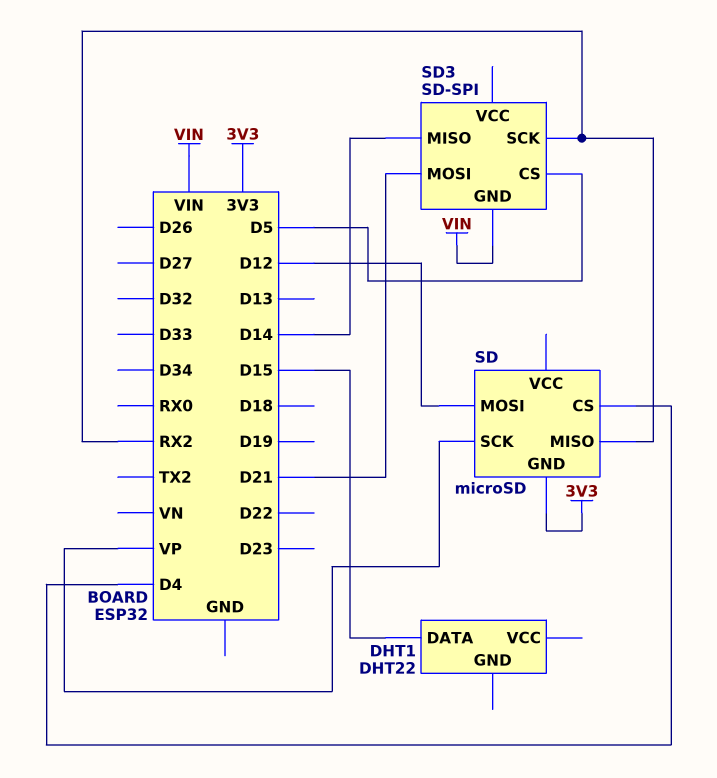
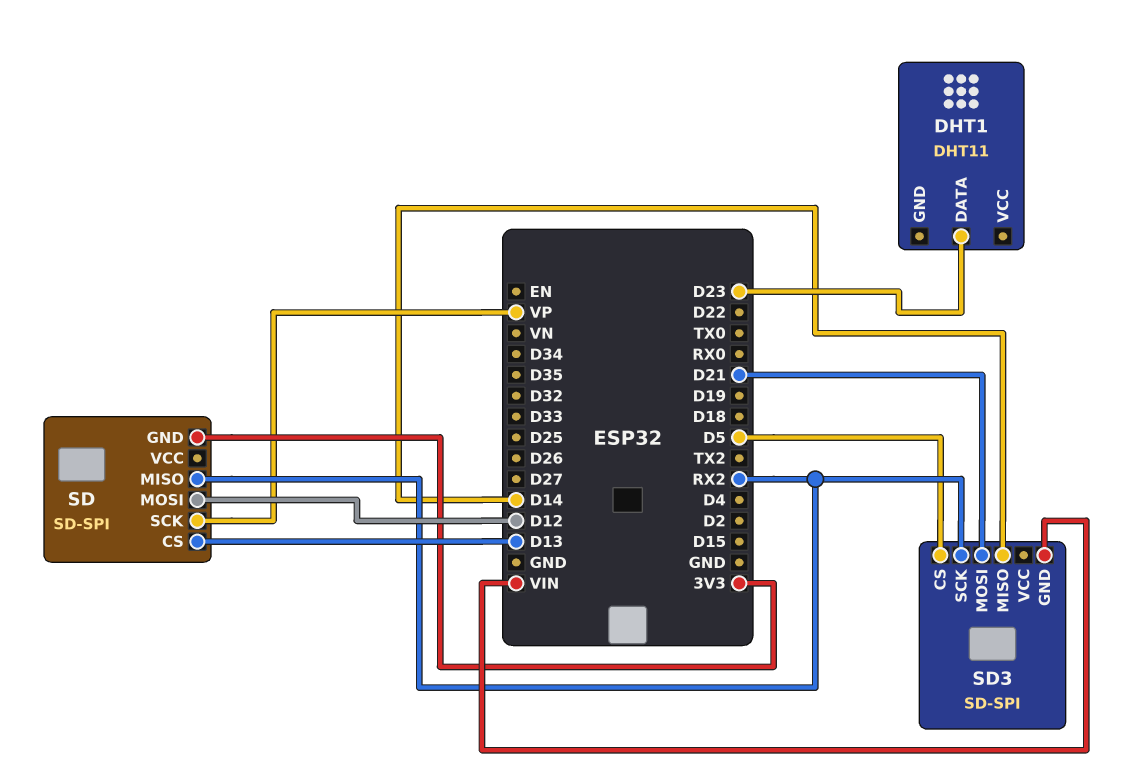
DHT1: DHT22 -> DHT11
DHT1 pin DATA: D15 -> D23
SD: microSD -> SD-SPI
SD pin CS: D4 -> D13

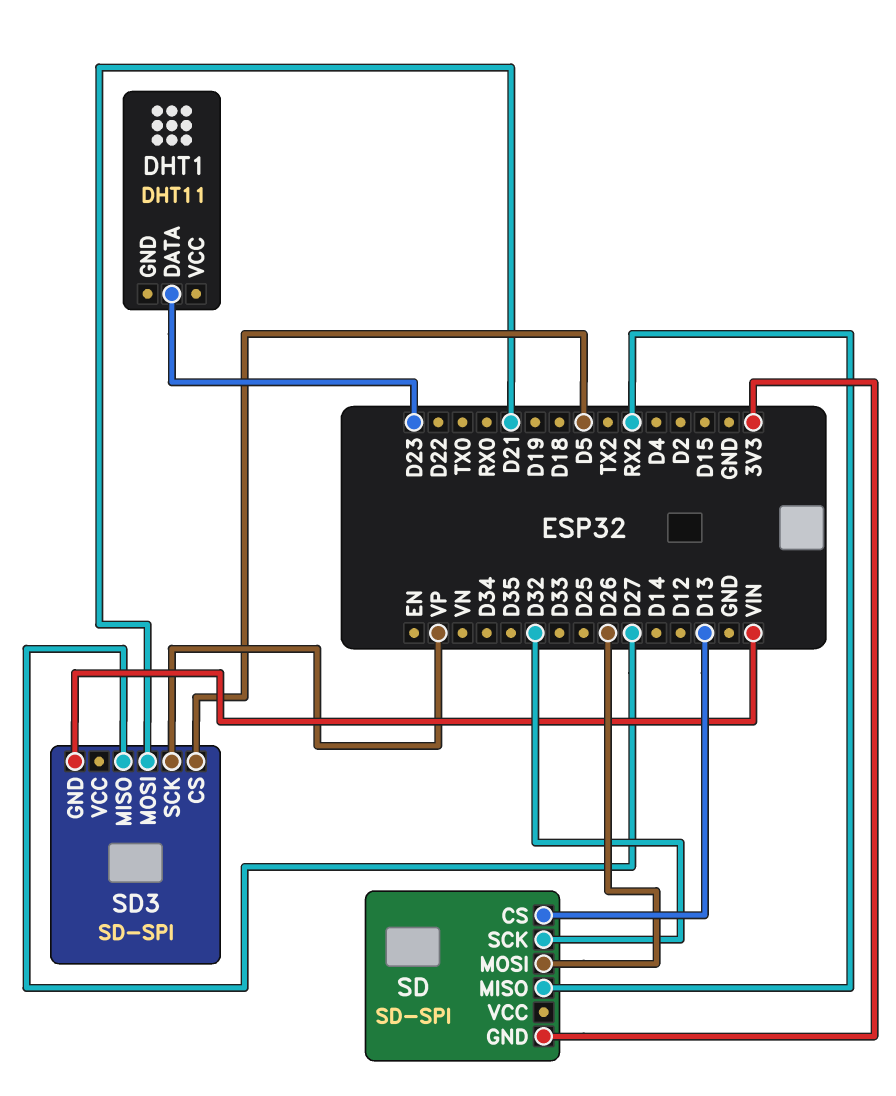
SD pin MOSI: D12 -> D26
SD pin SCK: VP -> D32
SD3 pin MISO: D14 -> D27
SD3 pin SCK: RX2 -> VP

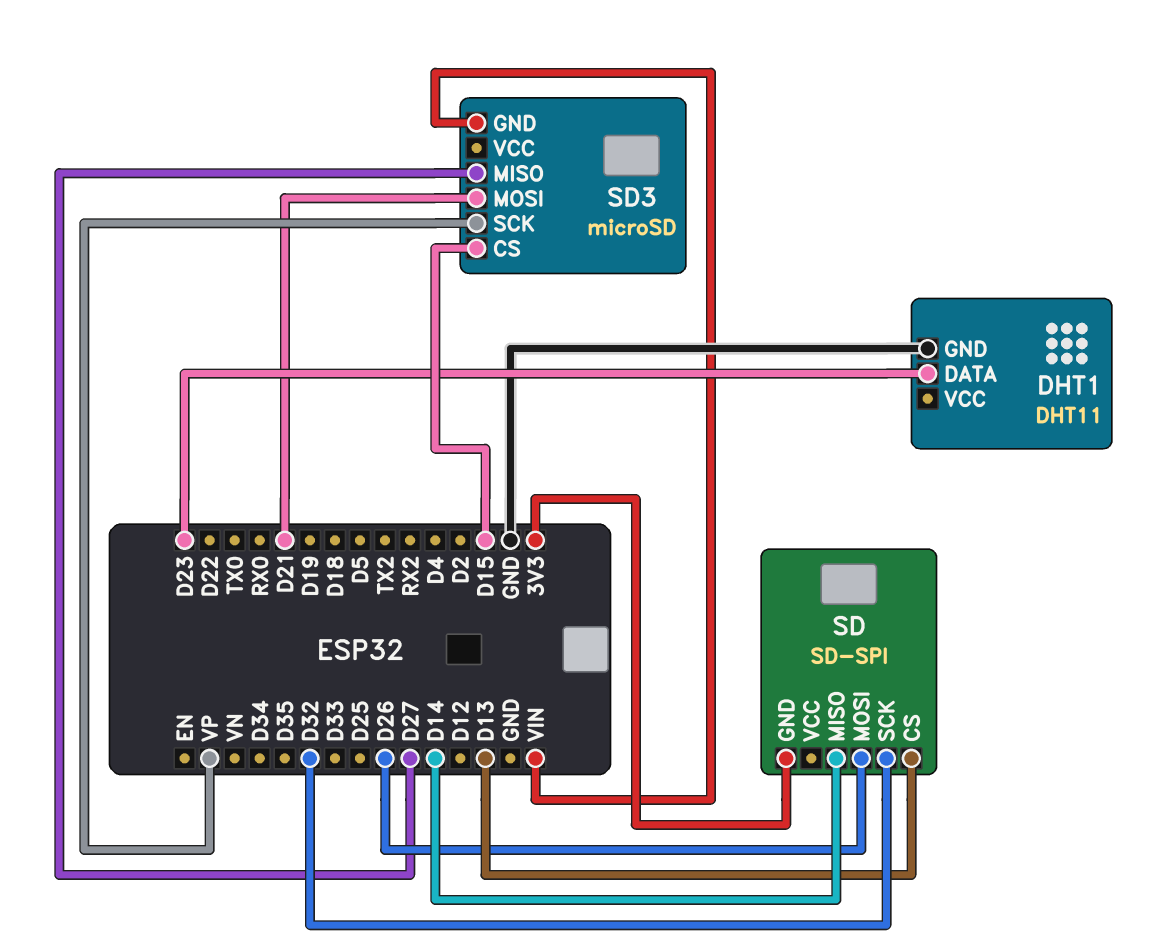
DHT1 pin GND: none -> GND
SD pin MISO: RX2 -> D14
SD3: SD-SPI -> microSD
SD3 pin CS: D5 -> D15

